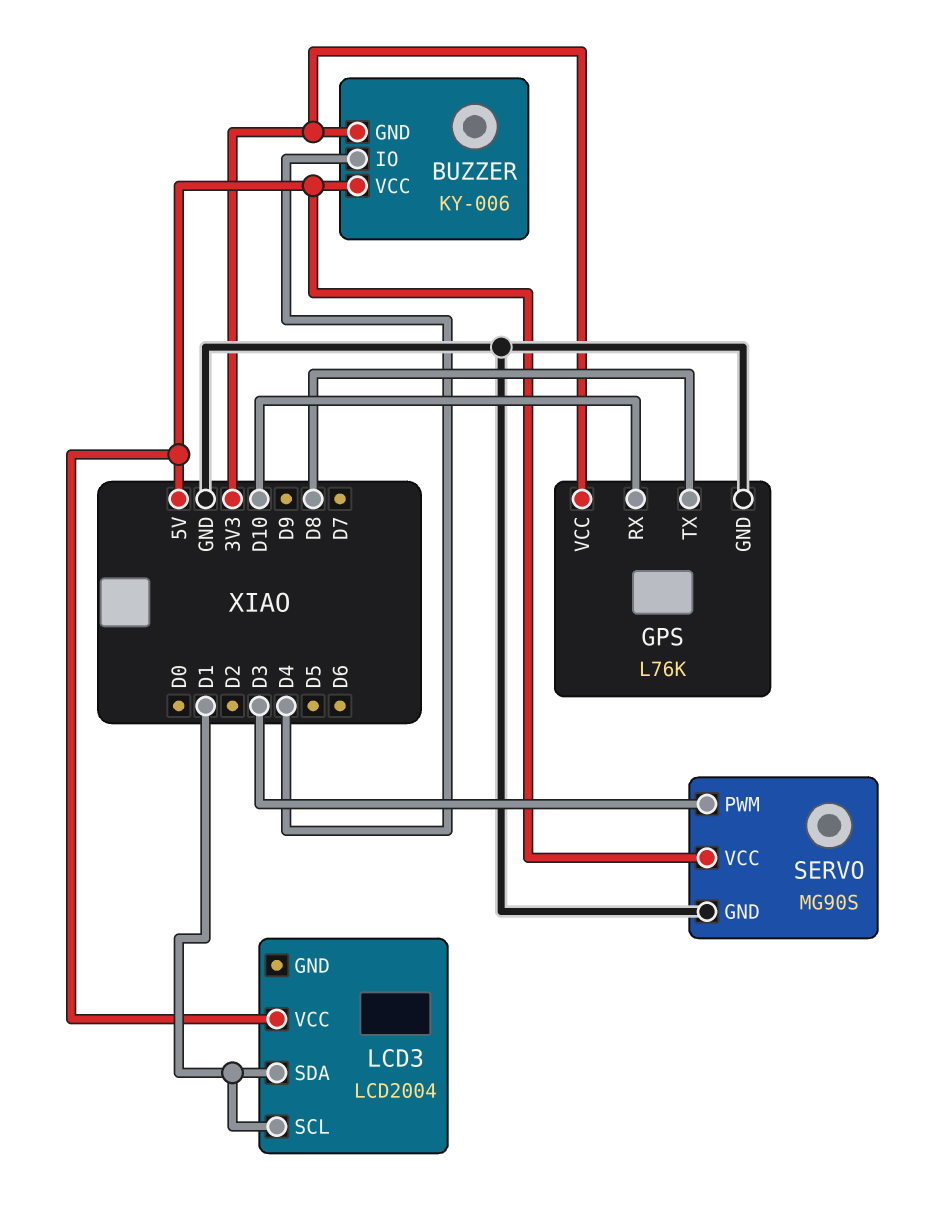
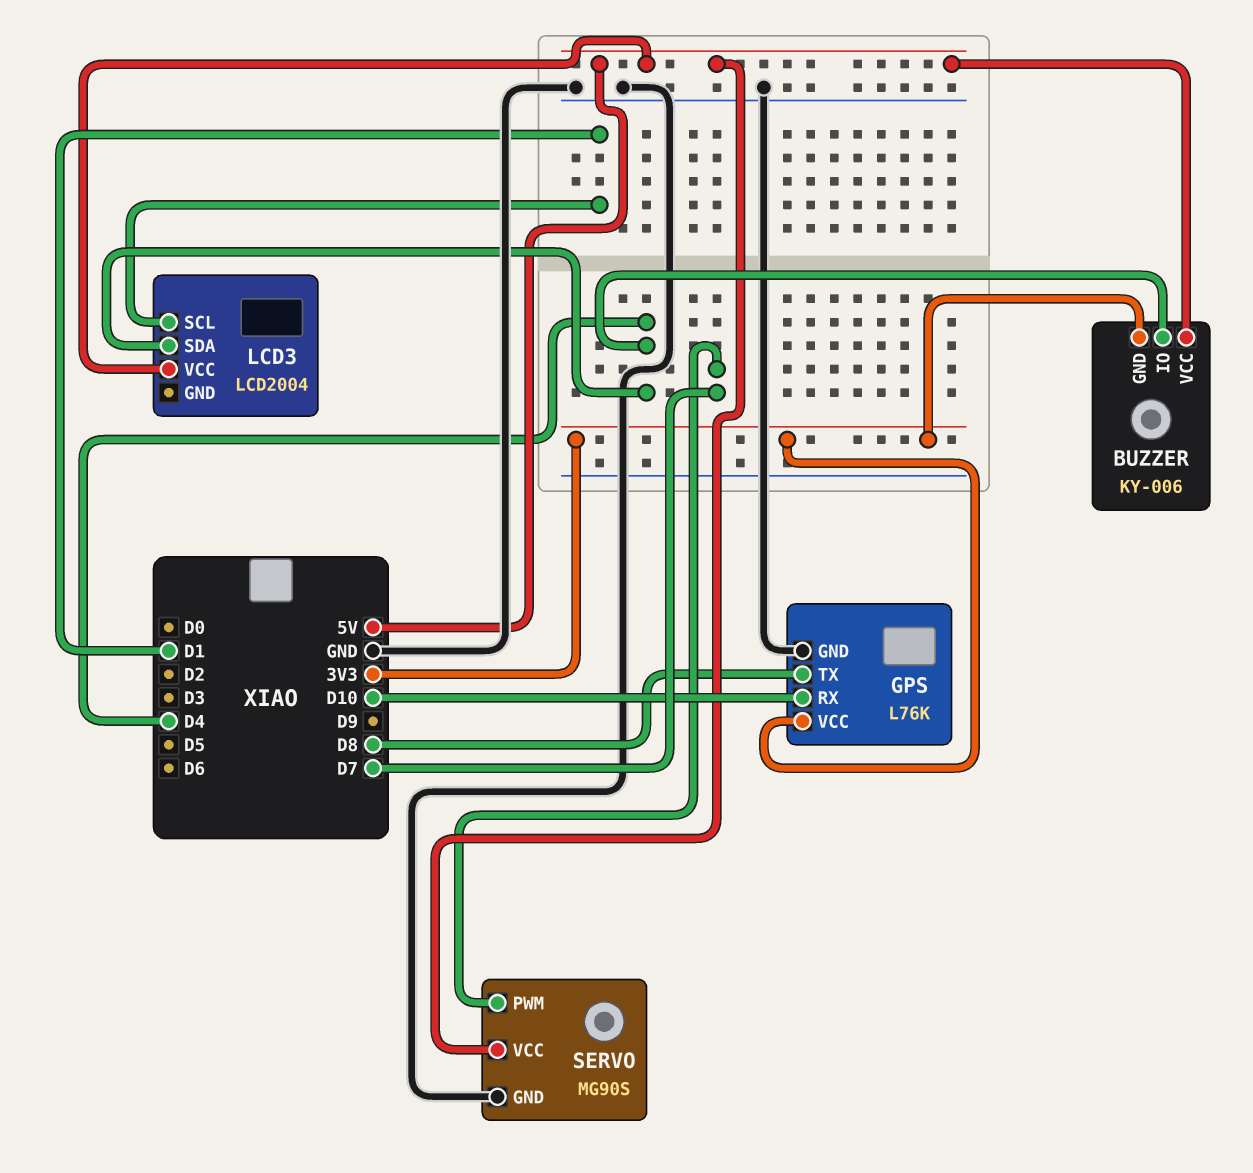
LCD3 pin SDA: D1 -> D4
SERVO pin PWM: D3 -> D7

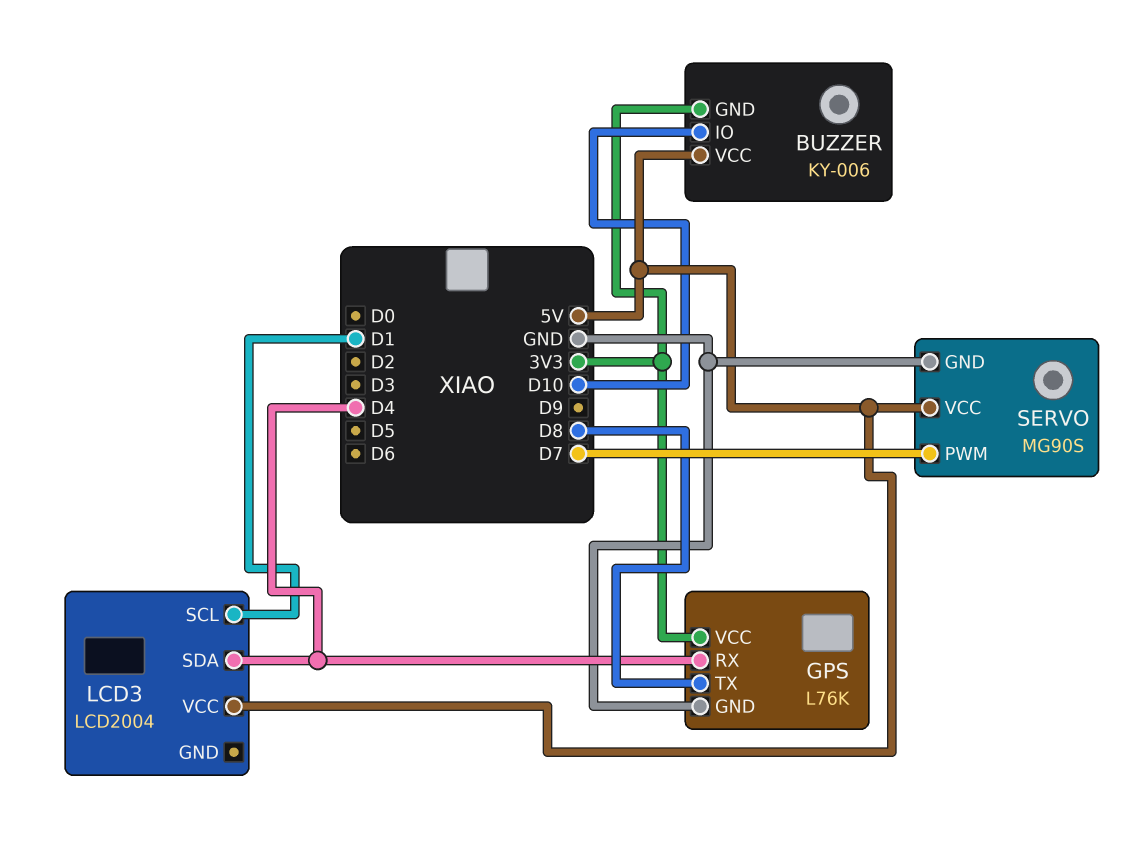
BUZZER pin IO: D4 -> D10
GPS pin RX: D10 -> D4

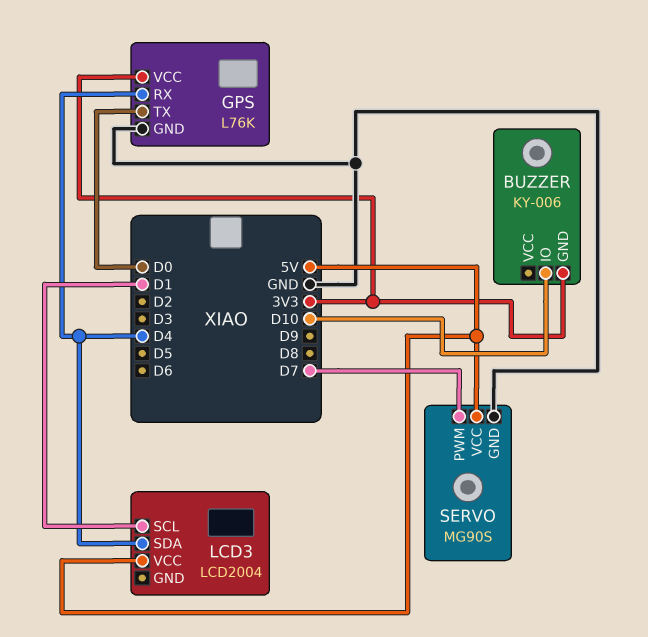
BUZZER pin VCC: 5V -> none
GPS pin TX: D8 -> D0

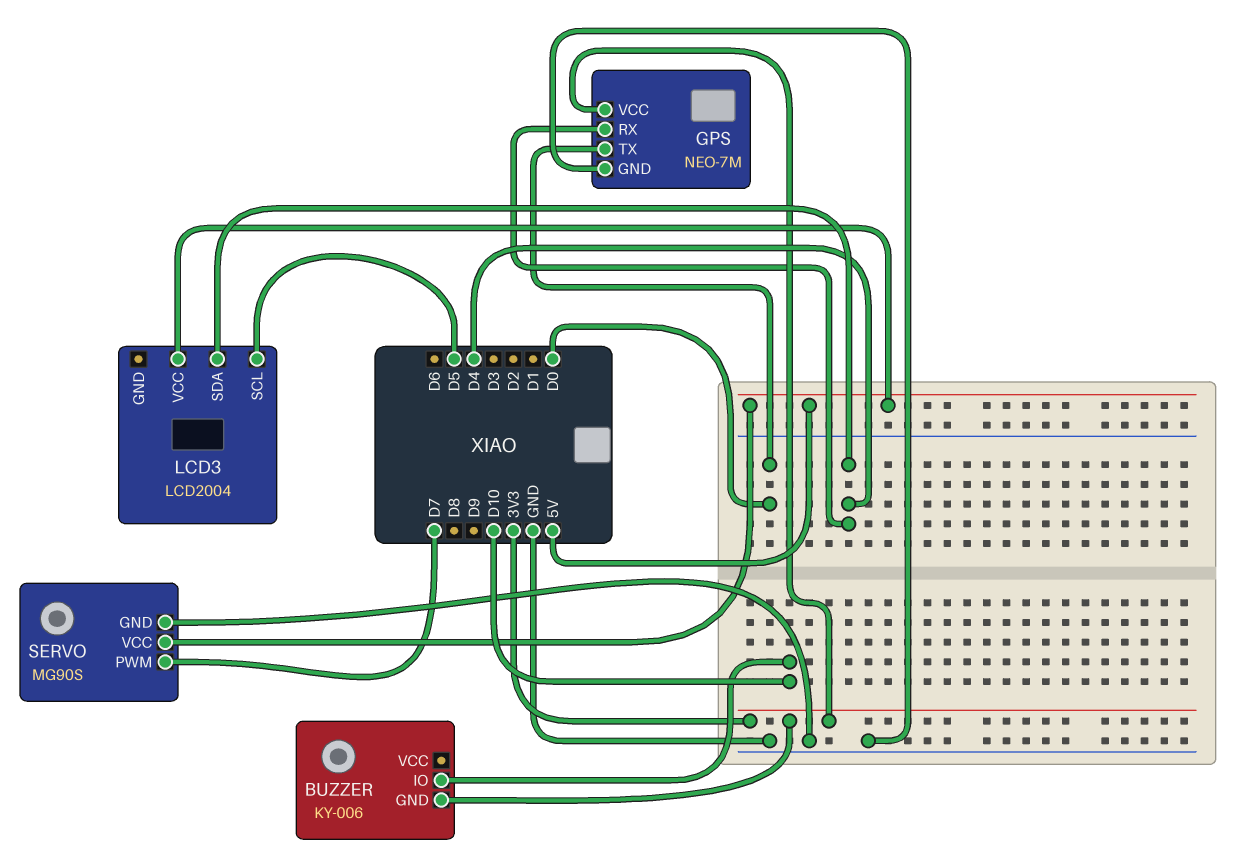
GPS: L76K -> NEO-7M
LCD3 pin SCL: D1 -> D5

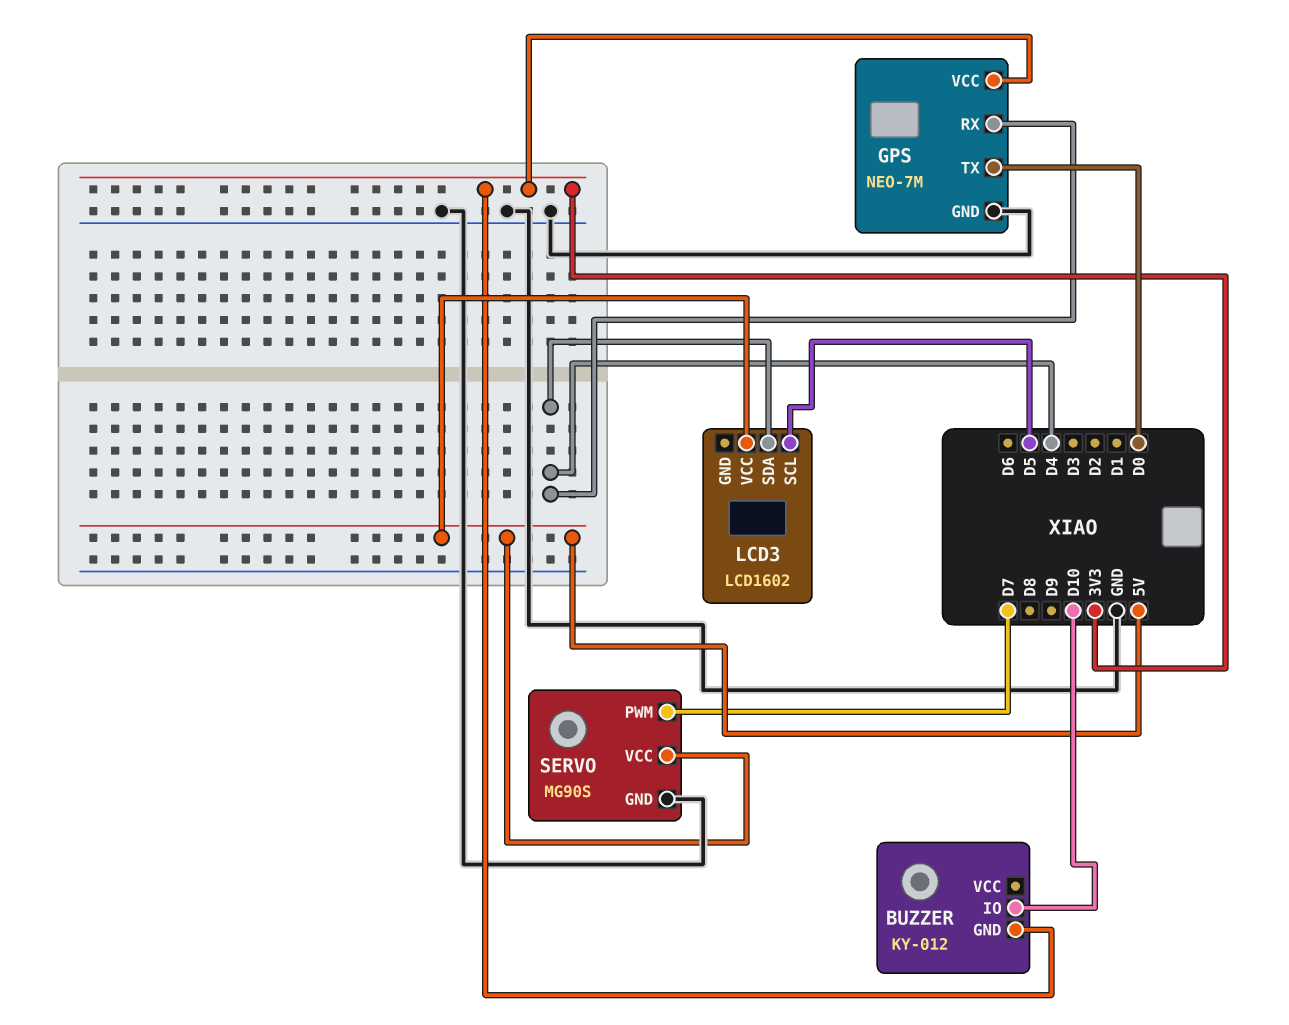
BUZZER: KY-006 -> KY-012
LCD3: LCD2004 -> LCD1602

